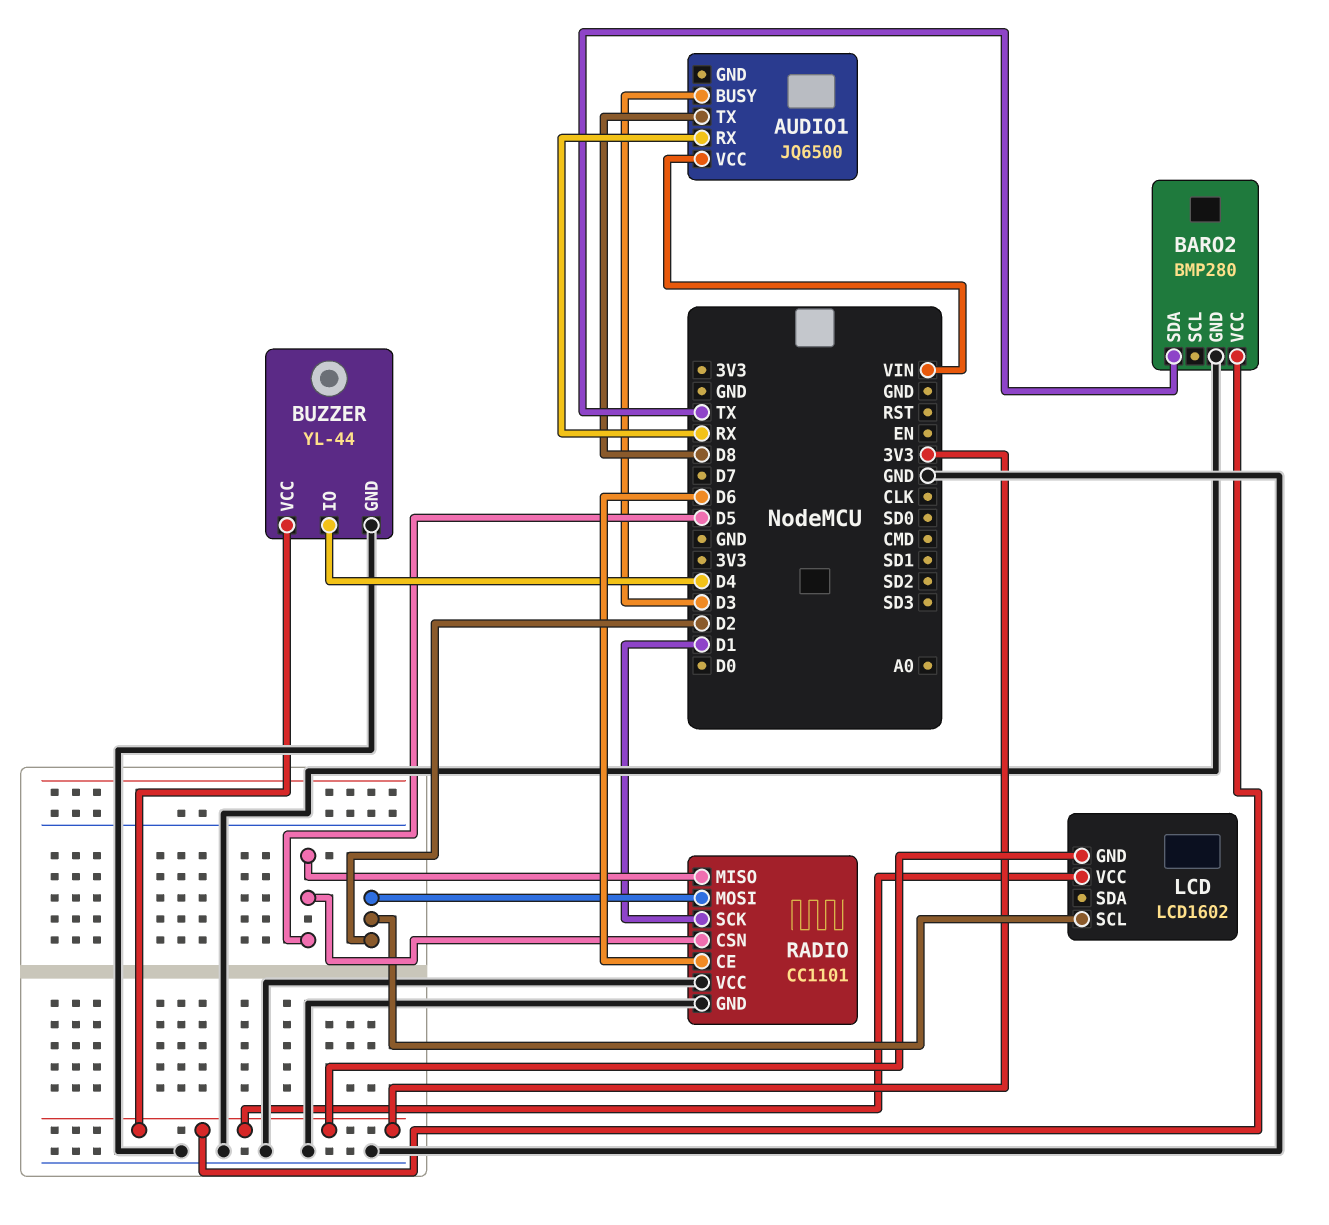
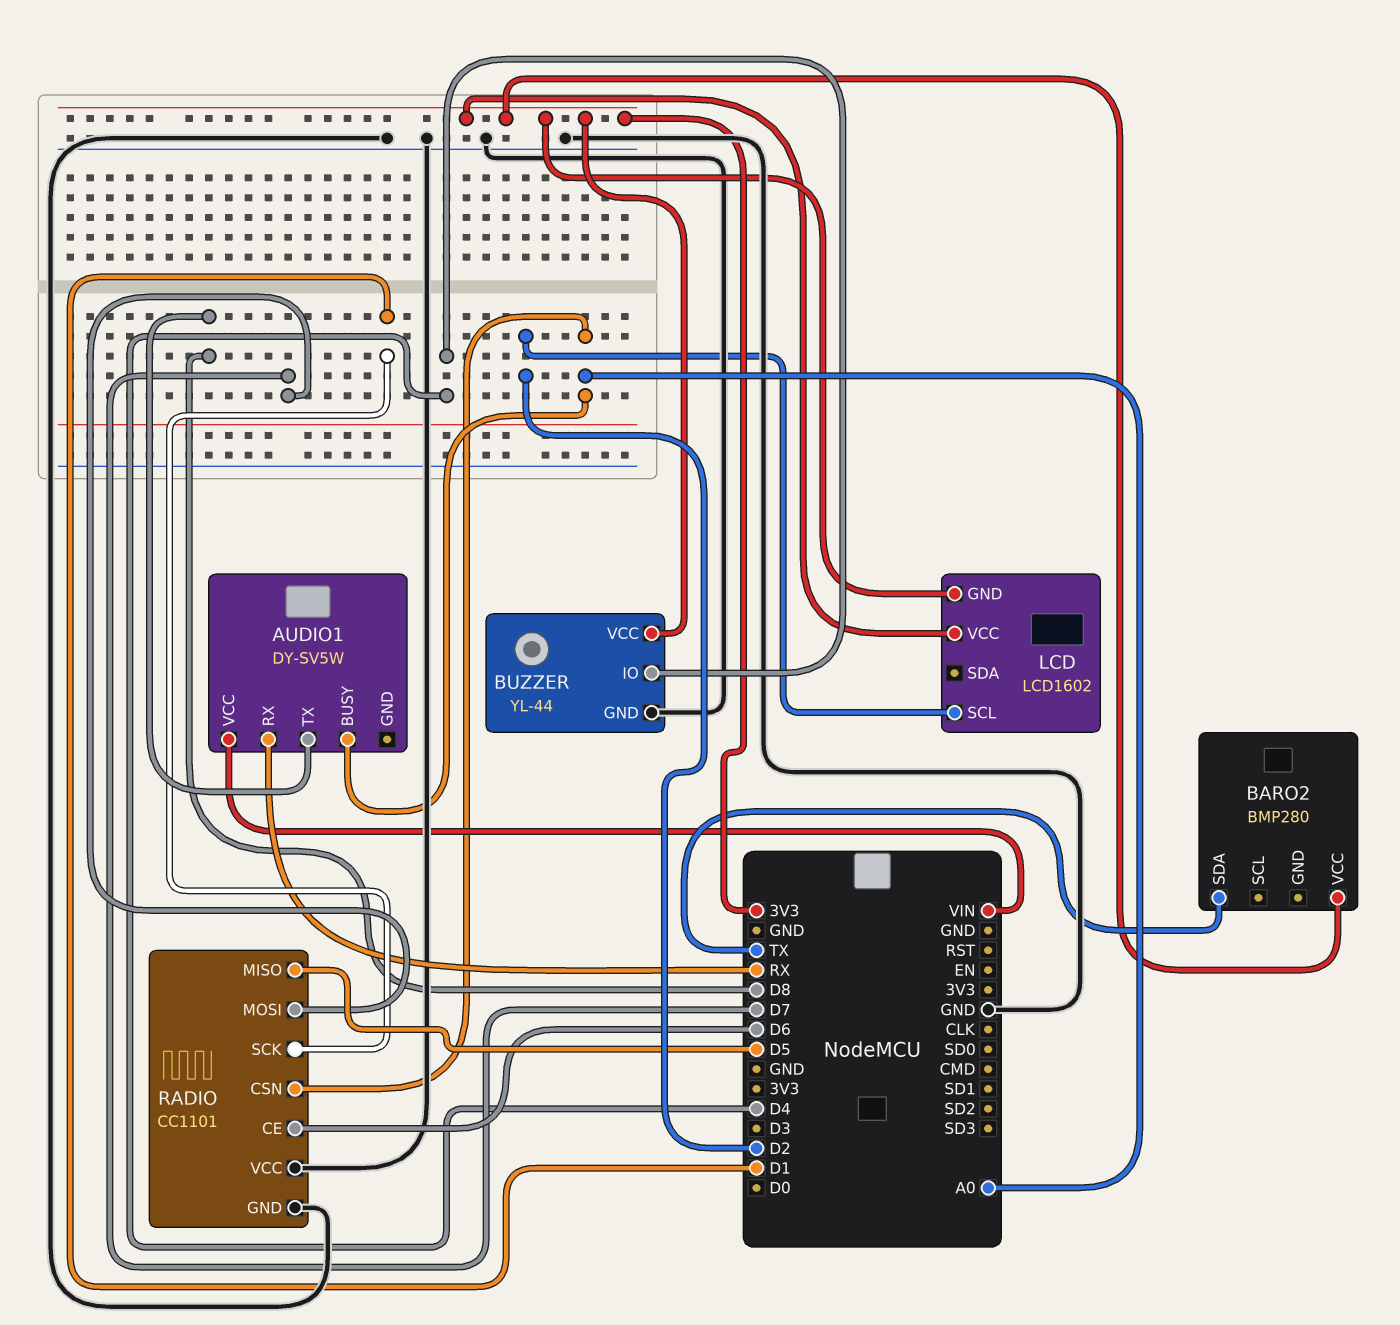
AUDIO1: JQ6500 -> DY-SV5W
AUDIO1 pin BUSY: D3 -> A0
BARO2 pin GND: GND -> none
RADIO pin CSN: D5 -> A0
RADIO pin MOSI: D2 -> D7

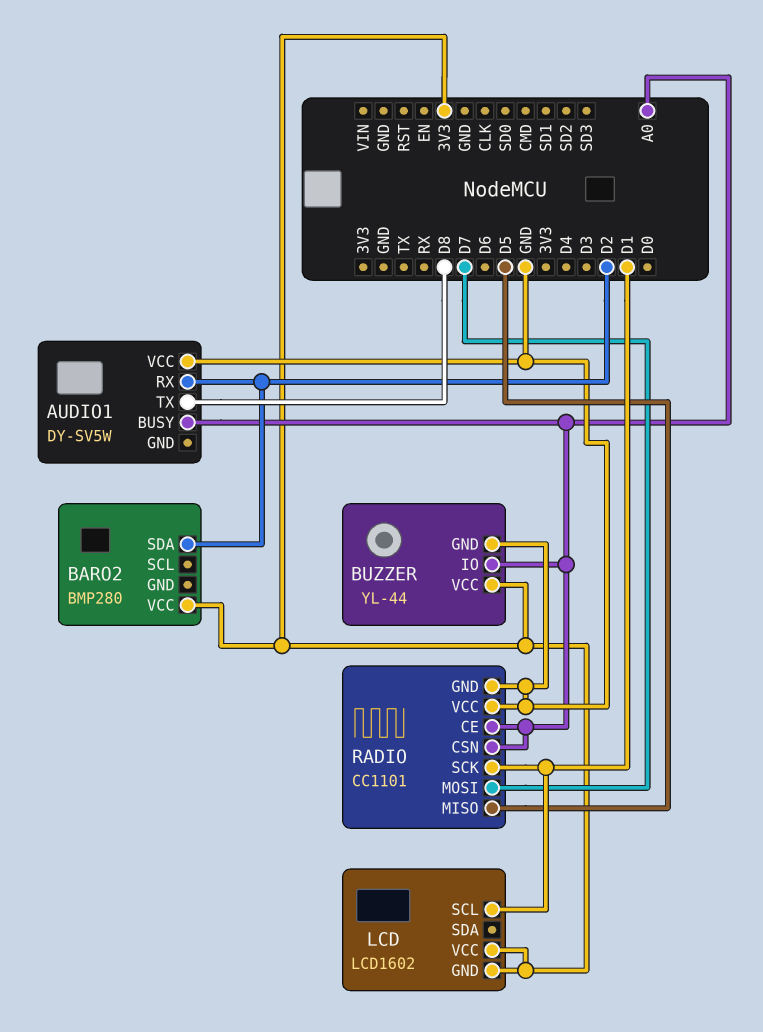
AUDIO1 pin RX: RX -> D2
AUDIO1 pin VCC: VIN -> GND
BARO2 pin SDA: TX -> D2
BUZZER pin IO: D4 -> A0
LCD pin SCL: D2 -> D1
RADIO pin CE: D6 -> A0

